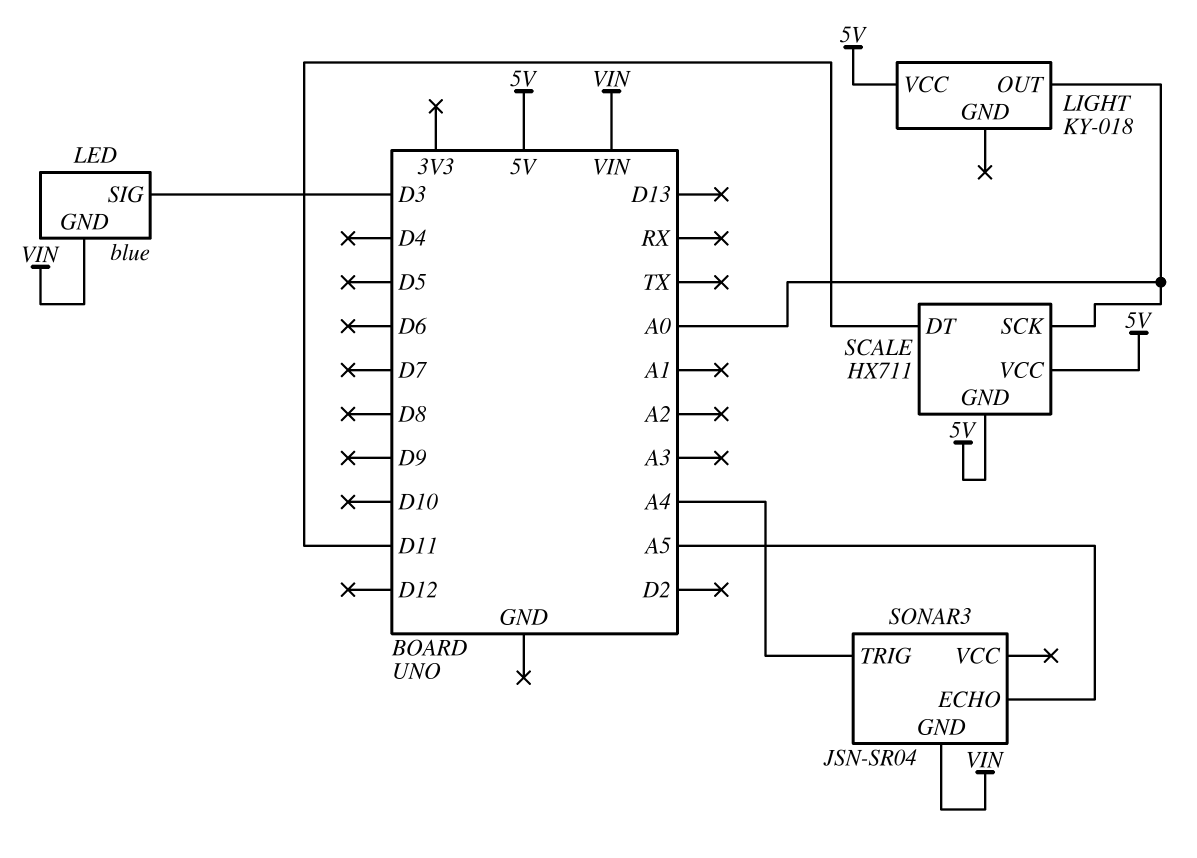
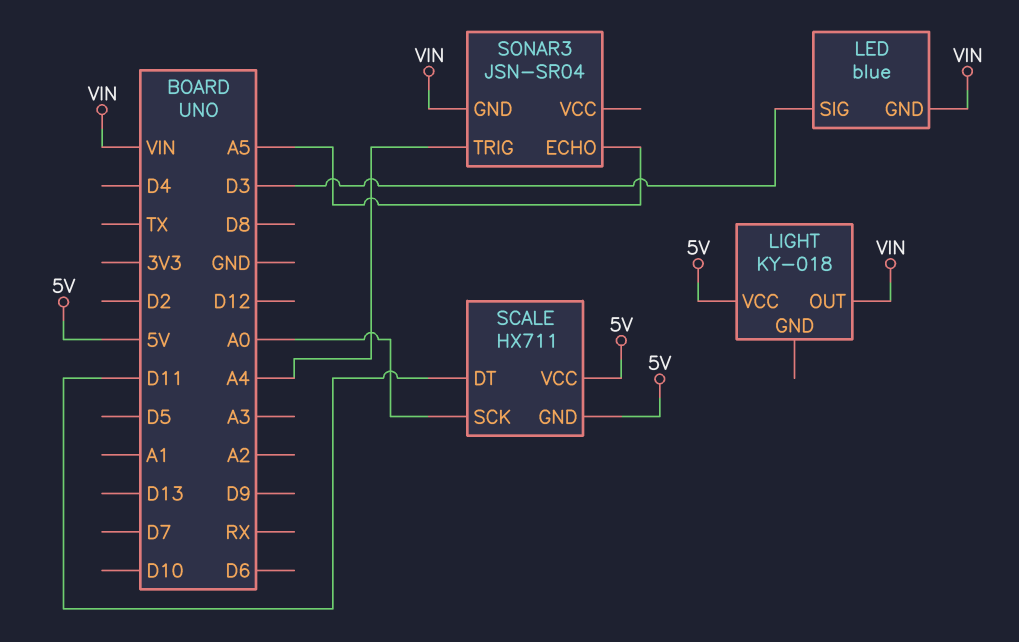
LIGHT pin OUT: A0 -> VIN

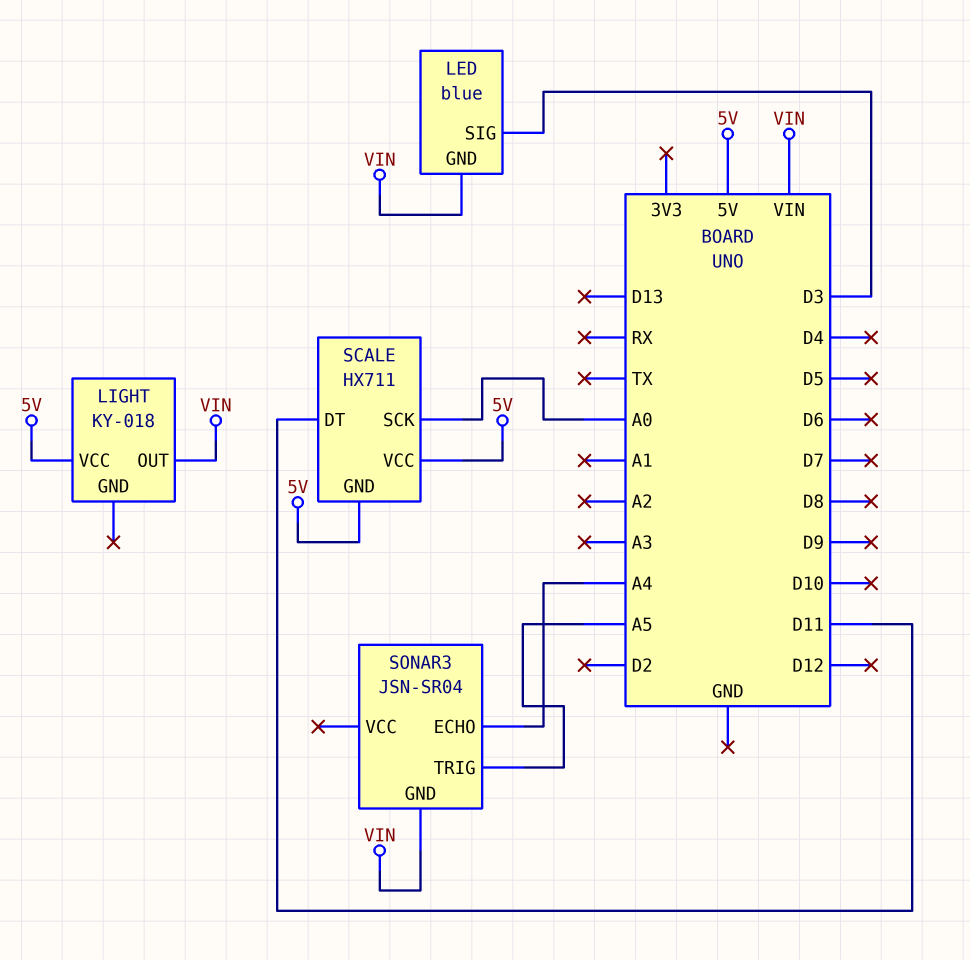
SONAR3 pin ECHO: A5 -> A4
SONAR3 pin TRIG: A4 -> A5

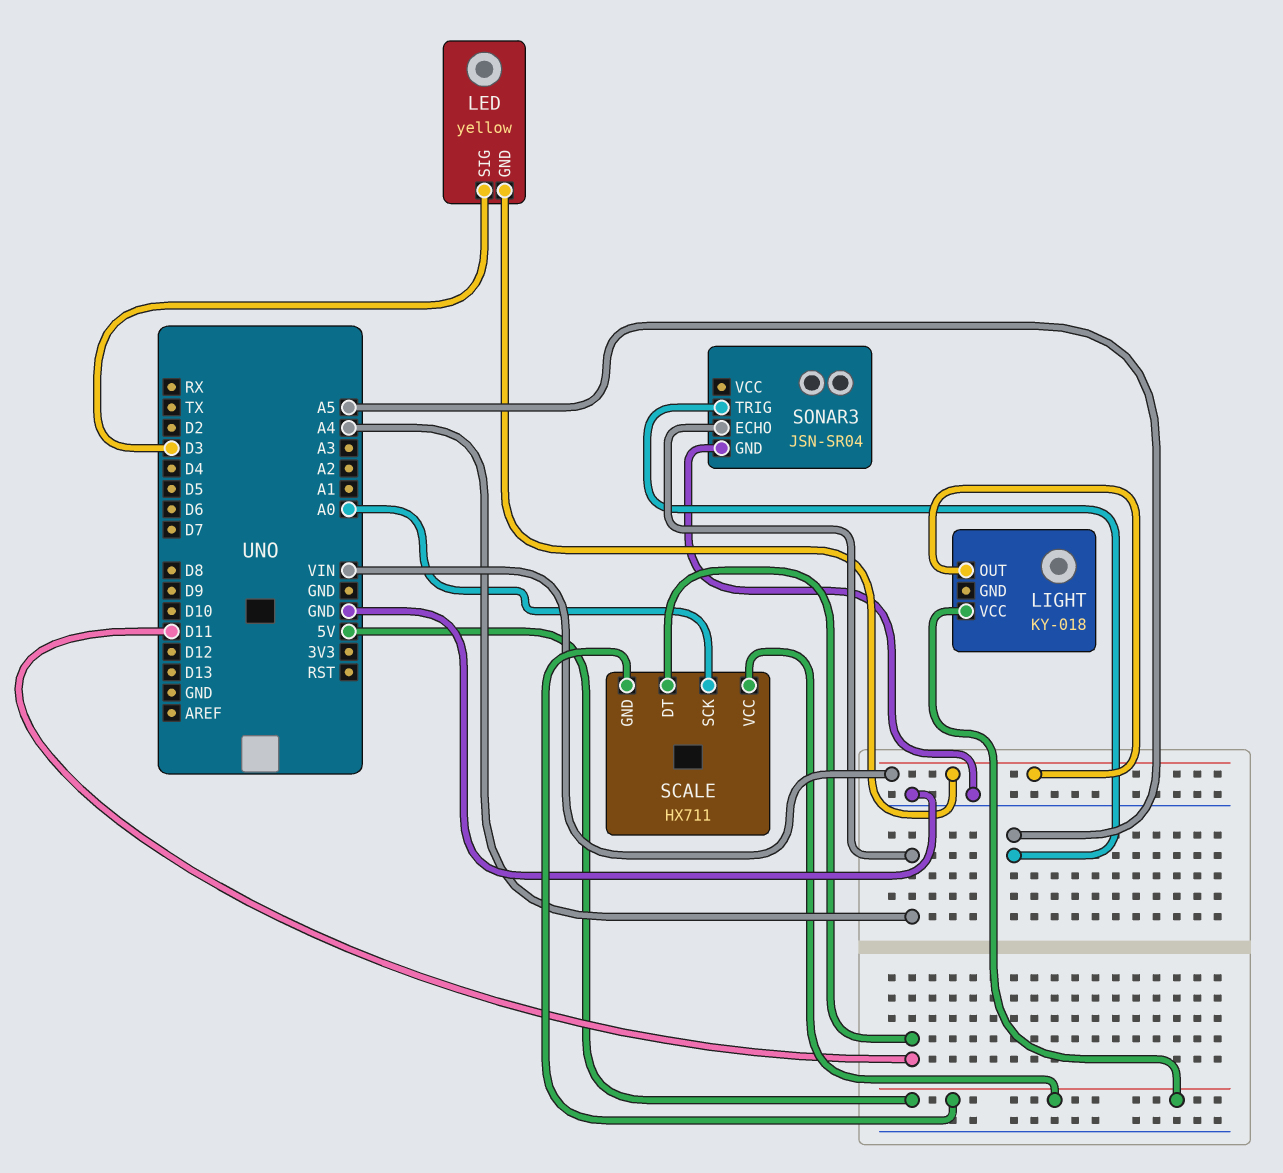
LED: blue -> yellow
SONAR3 pin GND: VIN -> GND

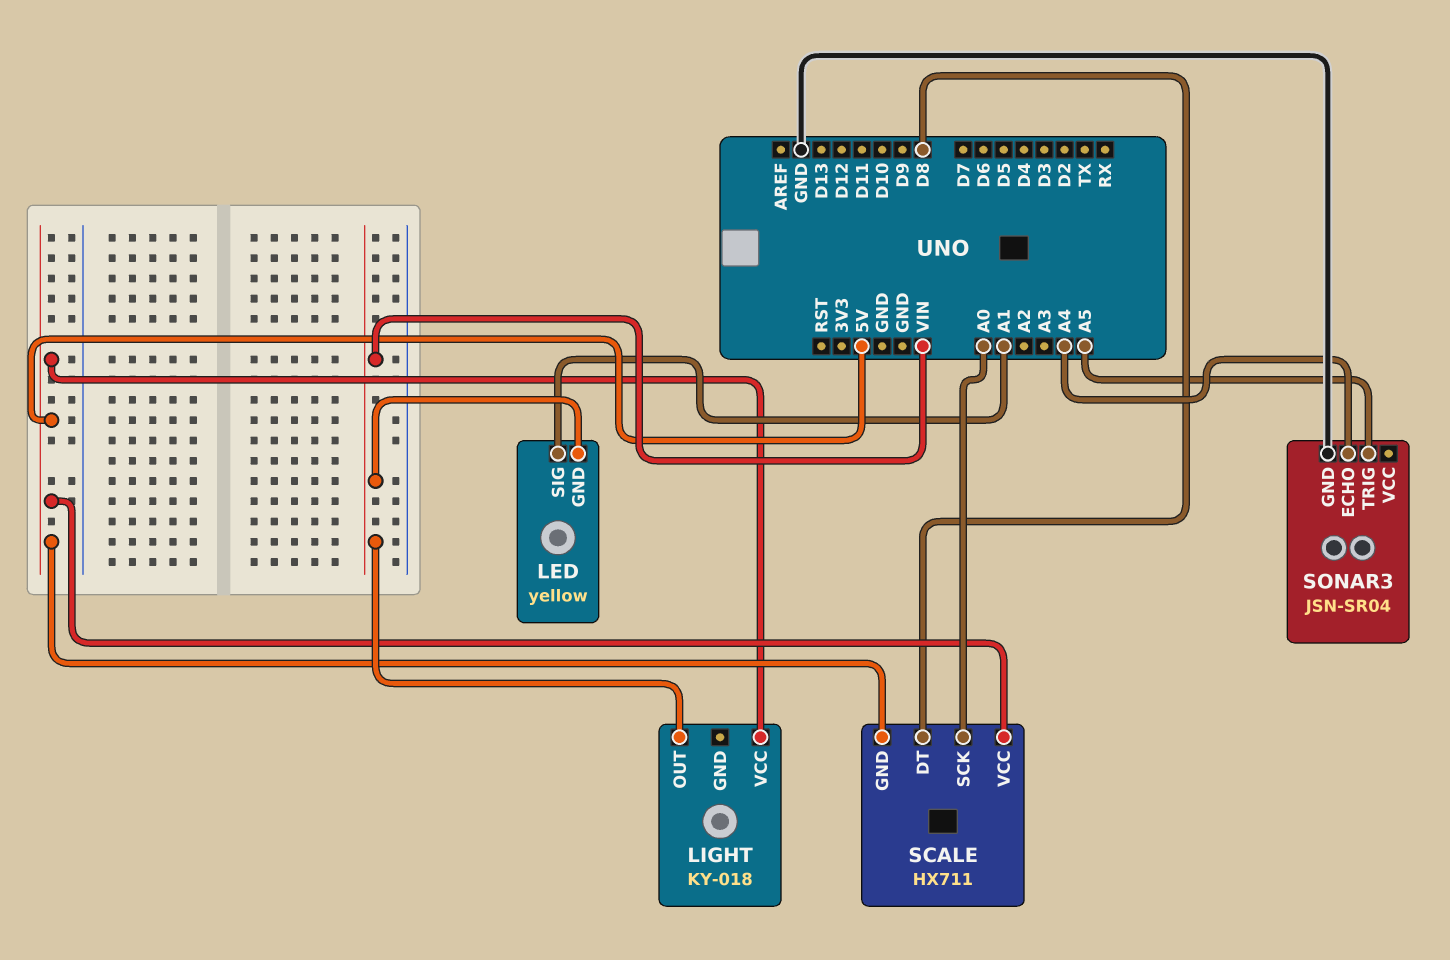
LED pin SIG: D3 -> A1
SCALE pin DT: D11 -> D8

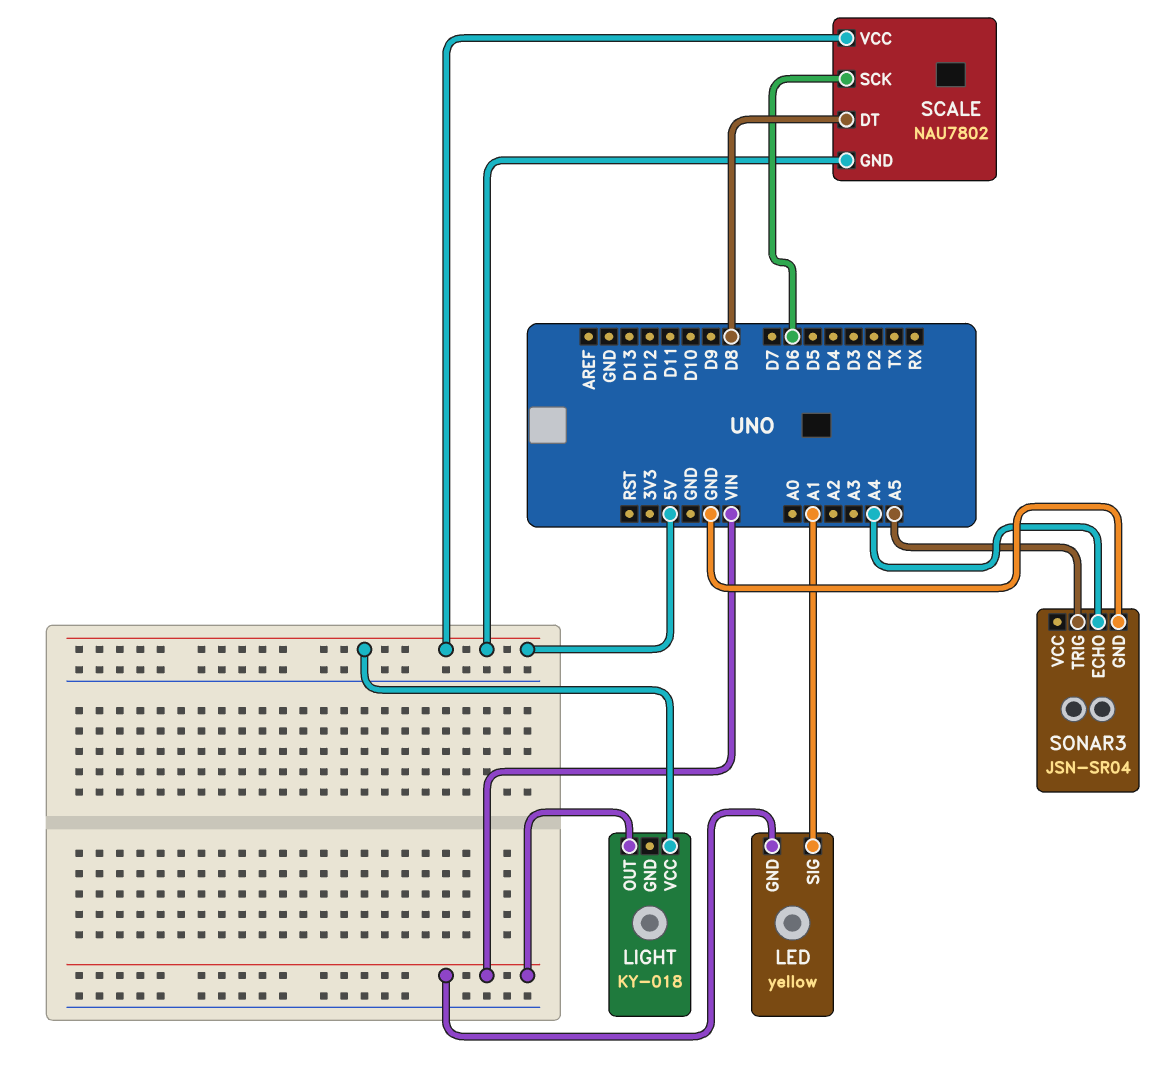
SCALE: HX711 -> NAU7802
SCALE pin SCK: A0 -> D6

